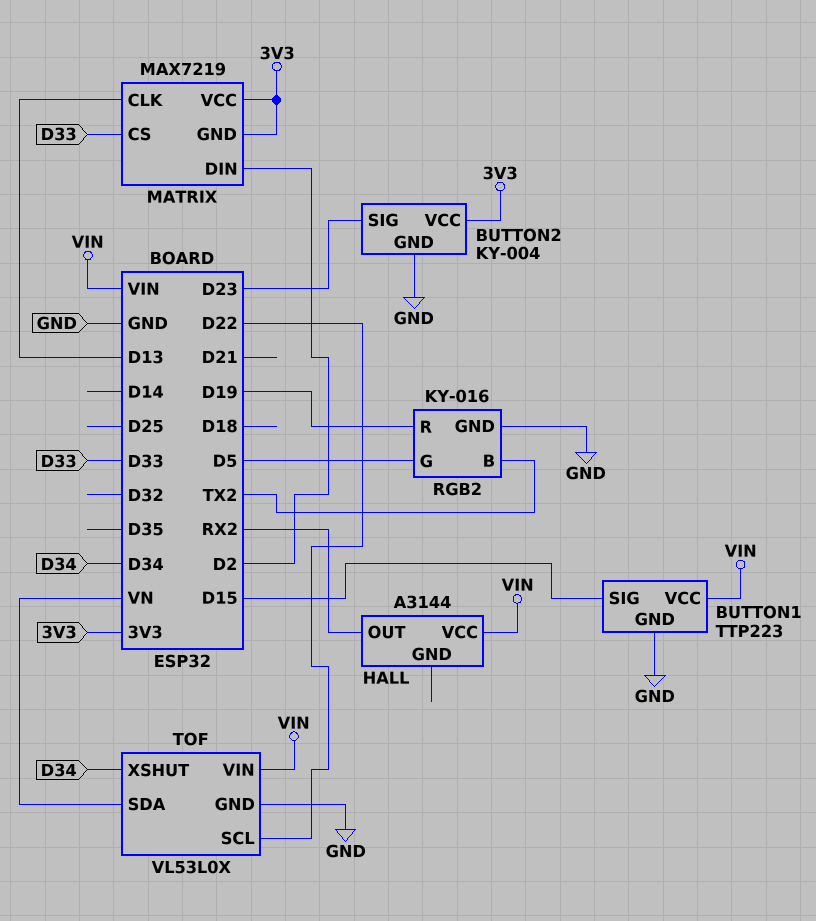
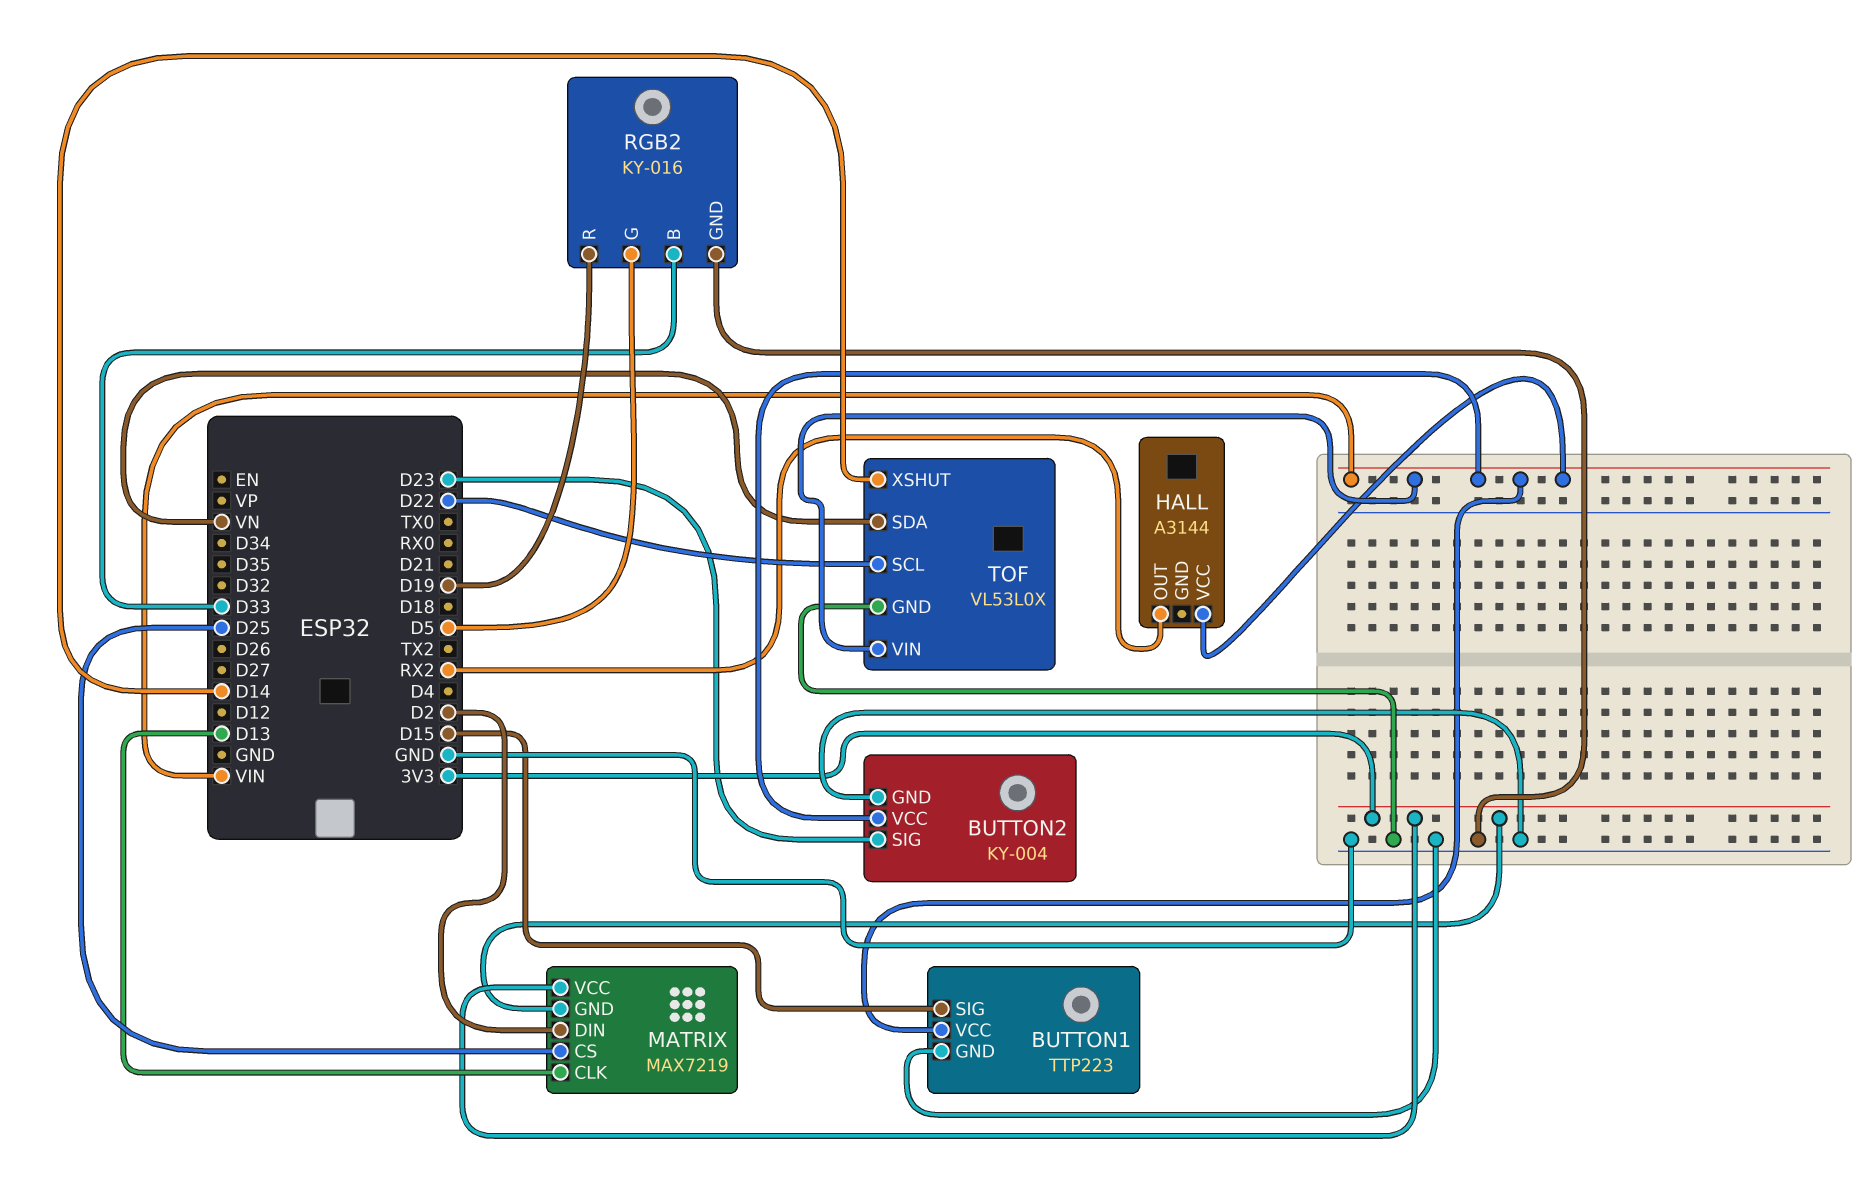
BUTTON2 pin VCC: 3V3 -> VIN
MATRIX pin CS: D33 -> D25
RGB2 pin B: TX2 -> D33
TOF pin XSHUT: D34 -> D14

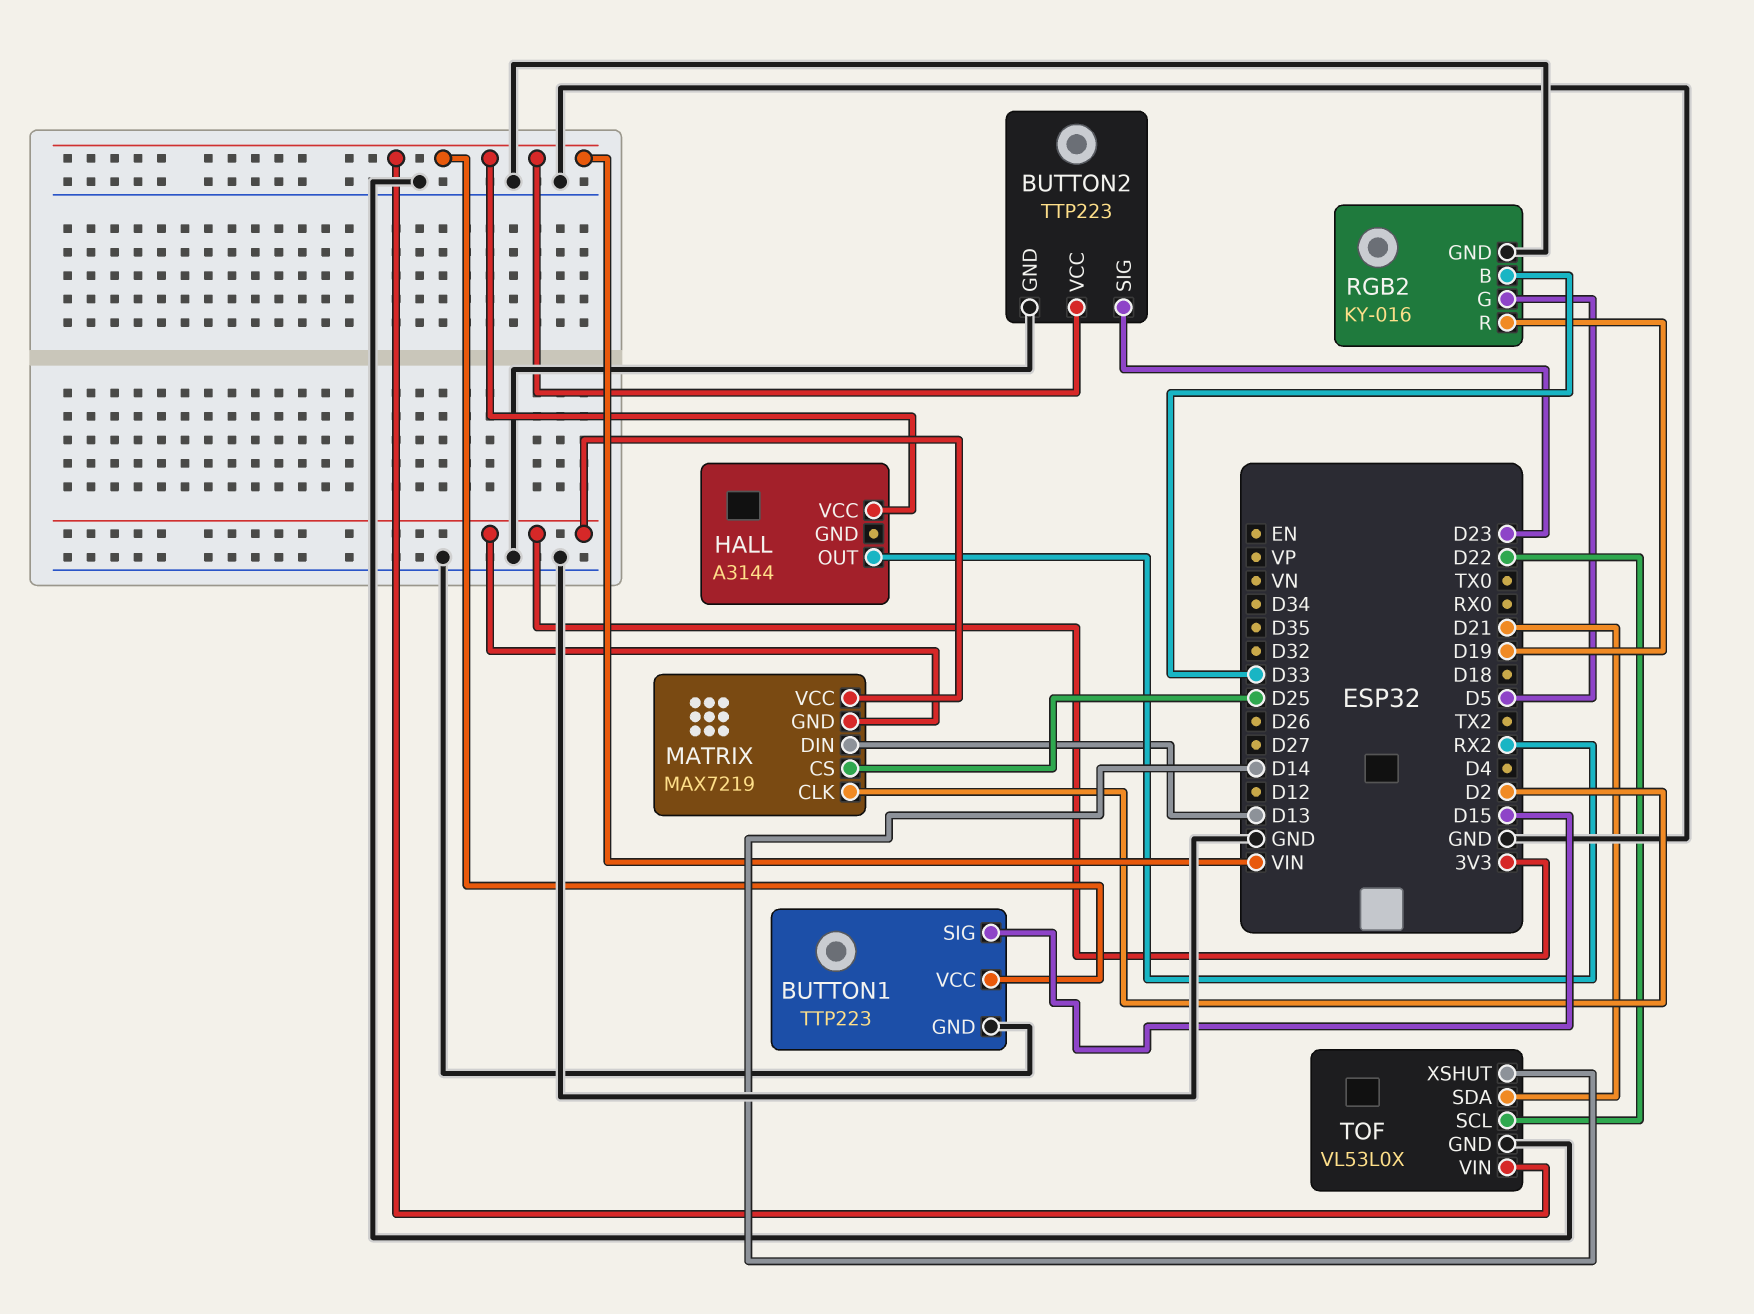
BUTTON2: KY-004 -> TTP223
MATRIX pin CLK: D13 -> D2
MATRIX pin DIN: D2 -> D13
TOF pin SDA: VN -> D21

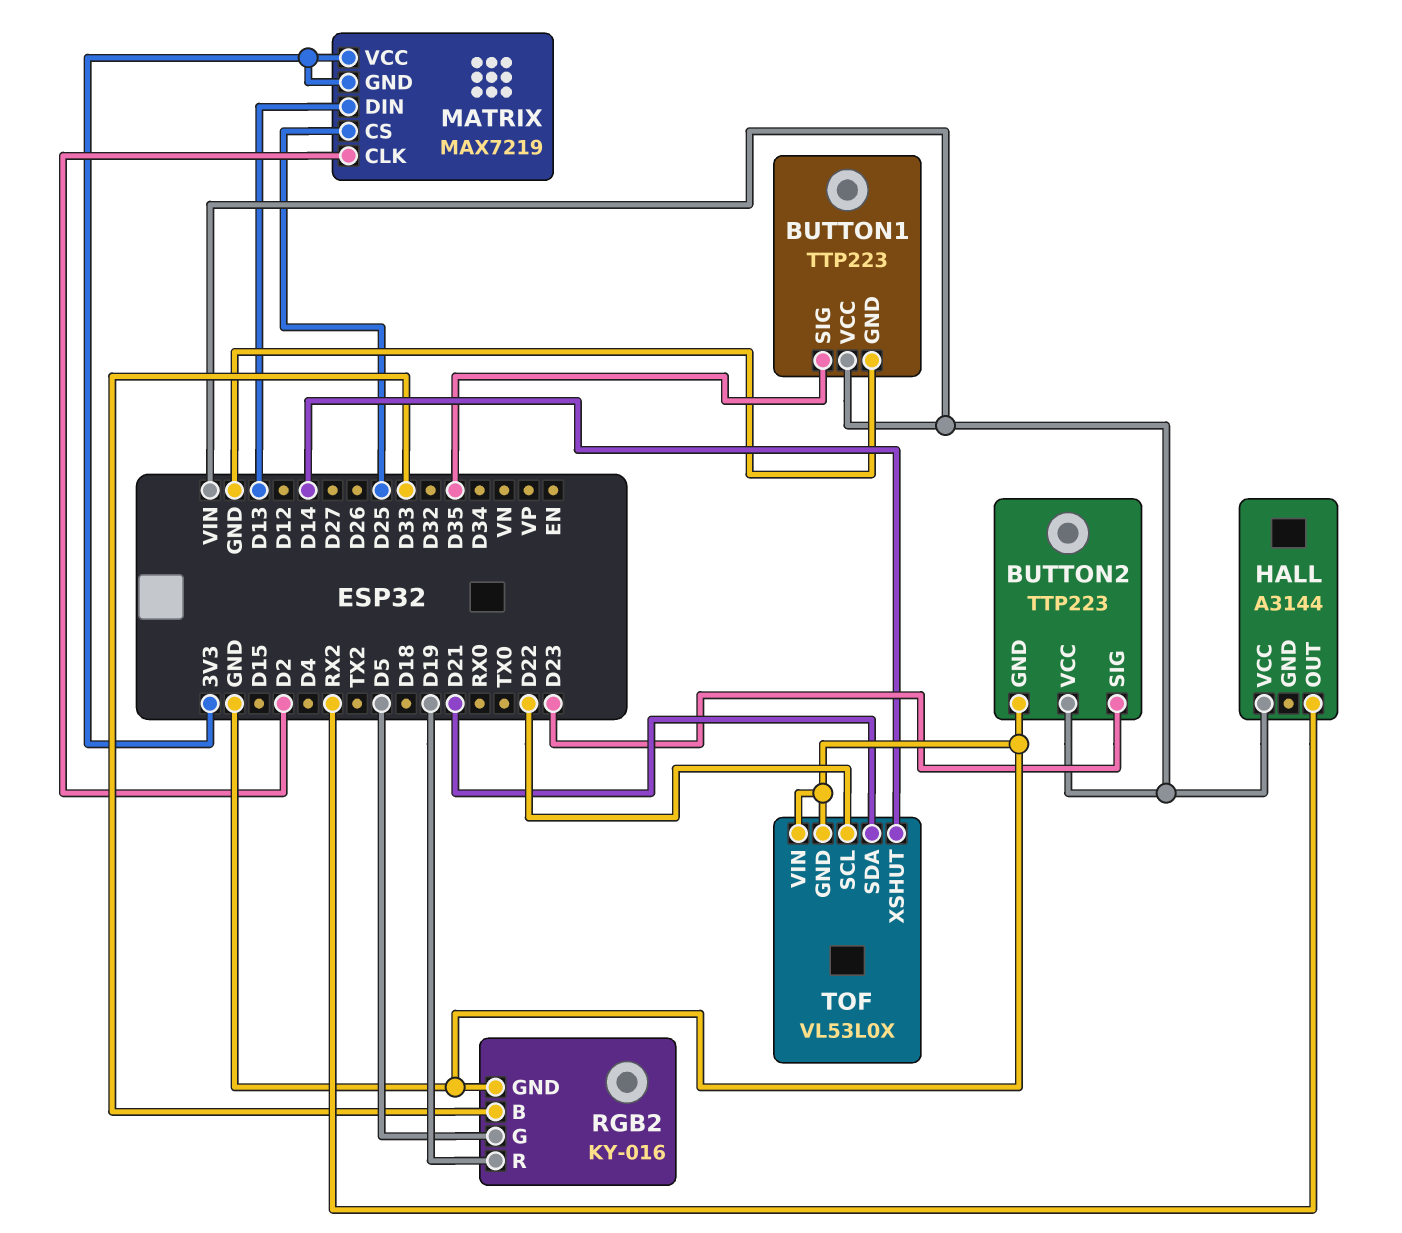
BUTTON1 pin SIG: D15 -> D35
TOF pin VIN: VIN -> GND

